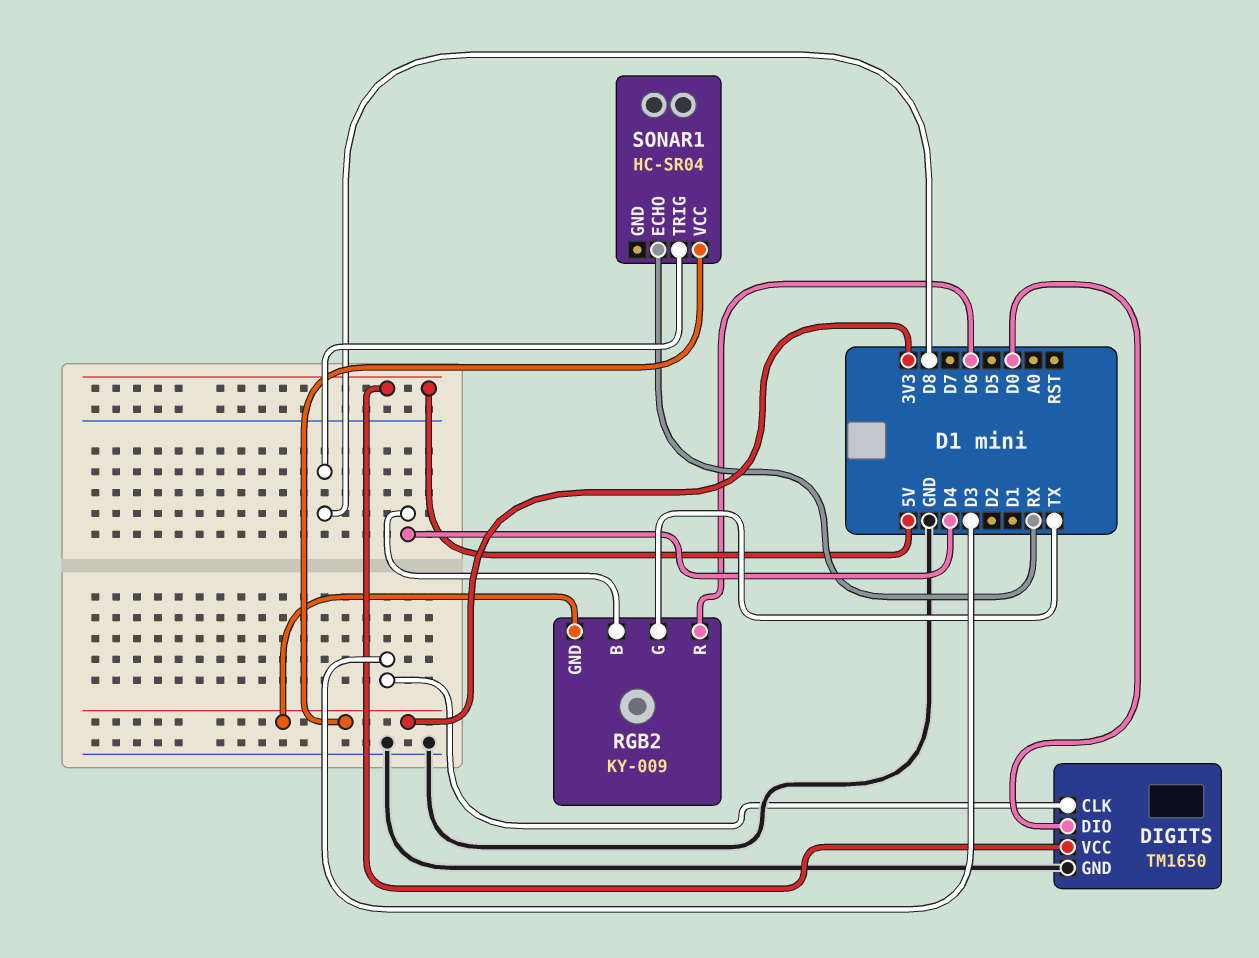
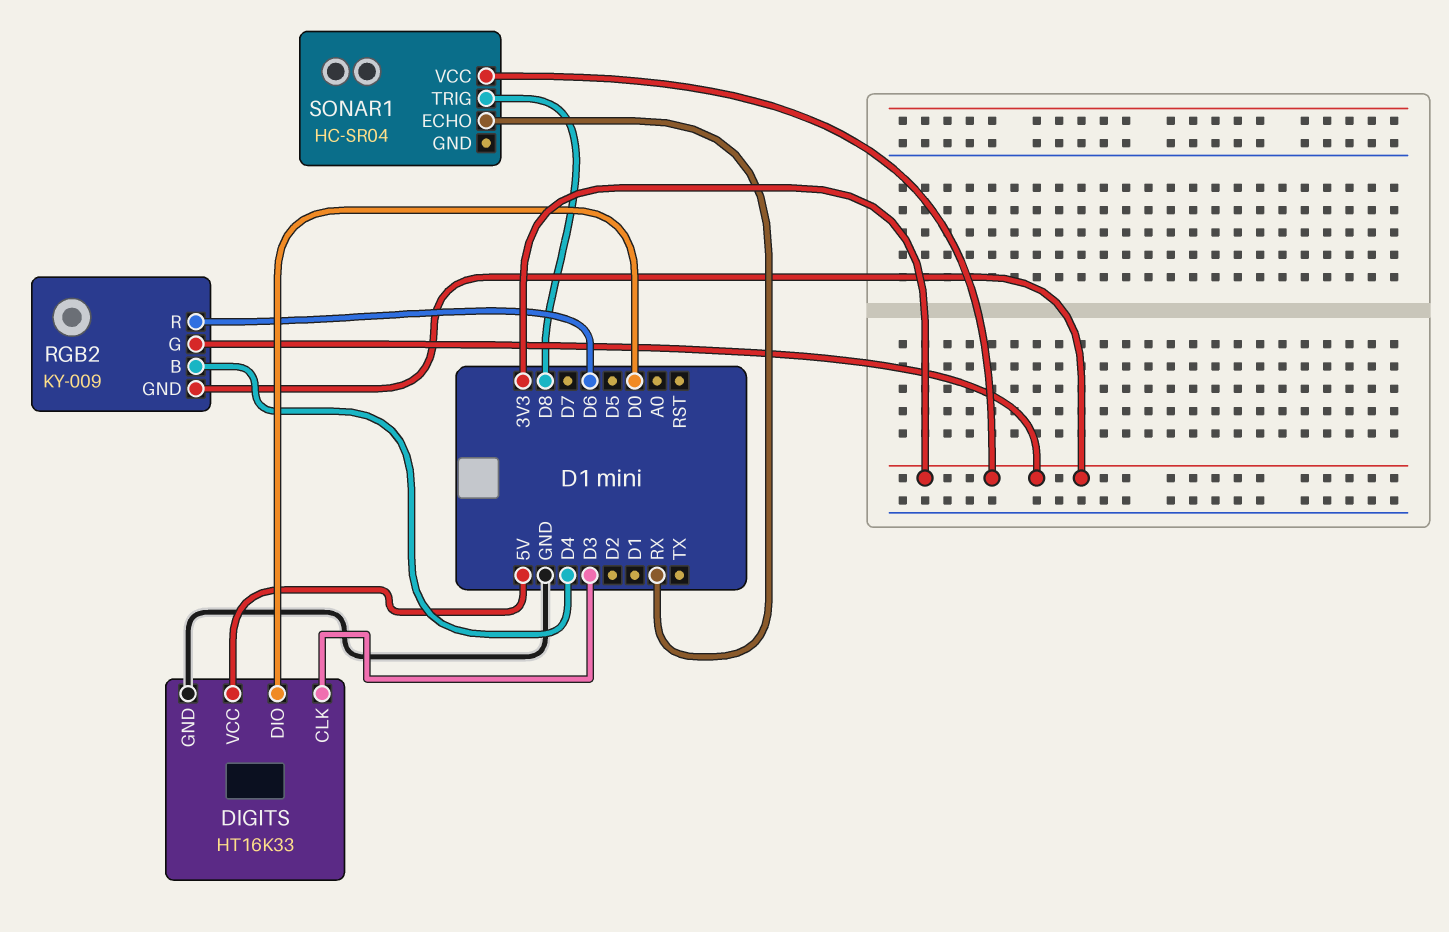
DIGITS: TM1650 -> HT16K33
RGB2 pin G: TX -> 3V3

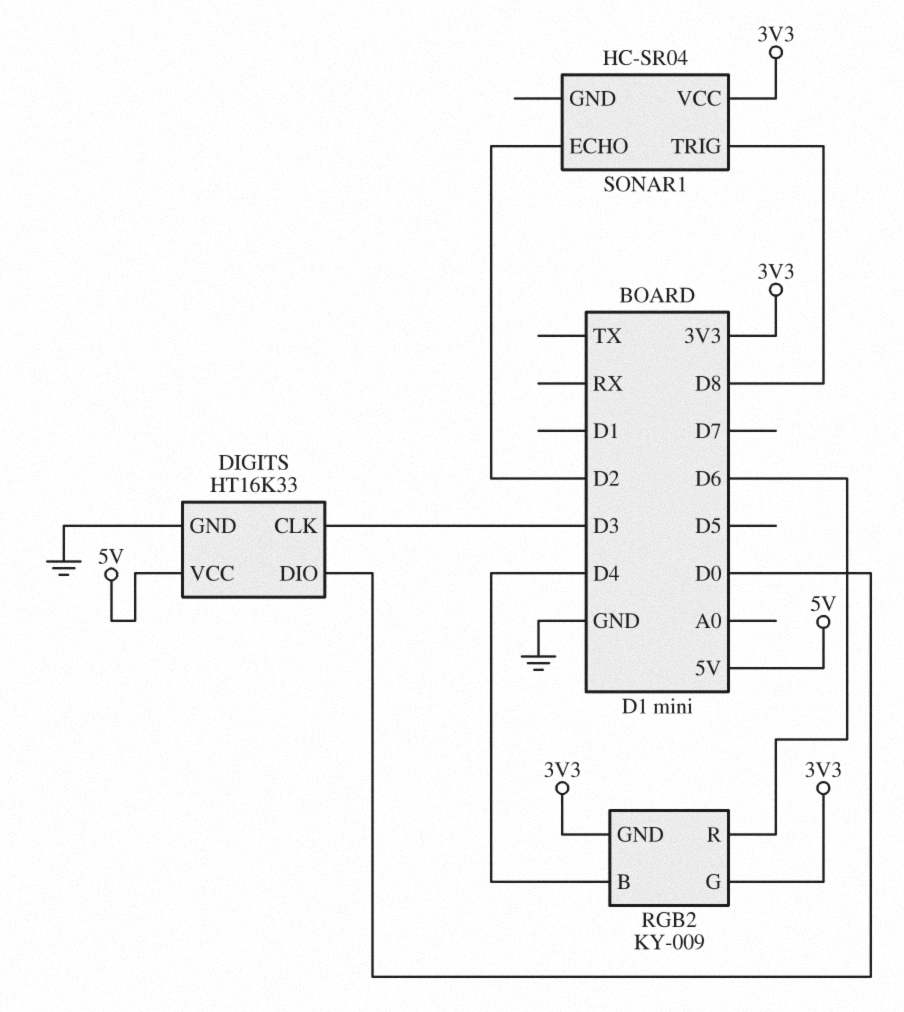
SONAR1 pin ECHO: RX -> D2

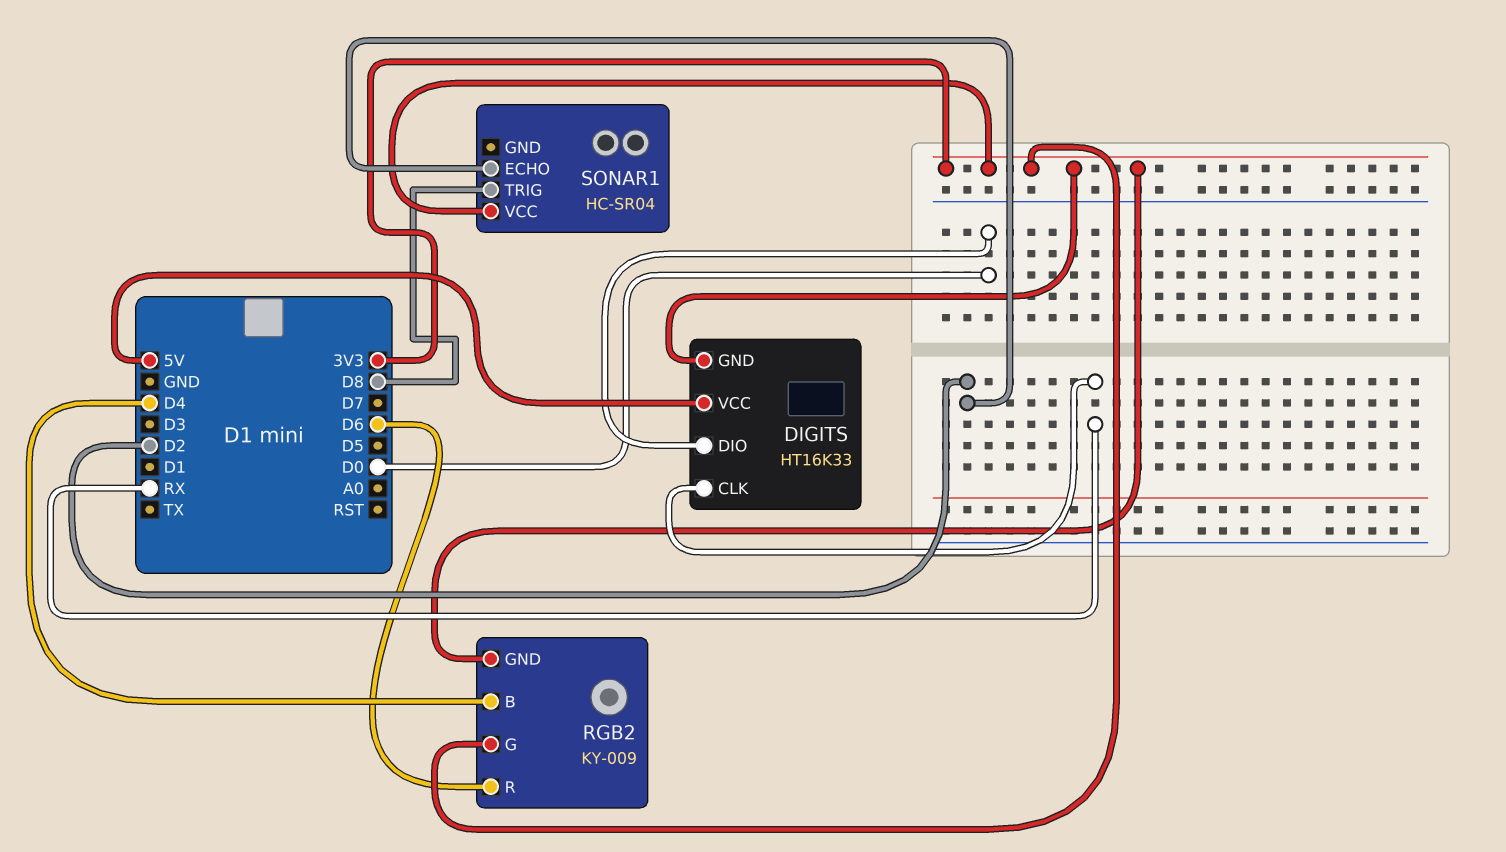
DIGITS pin CLK: D3 -> RX
DIGITS pin GND: GND -> 3V3

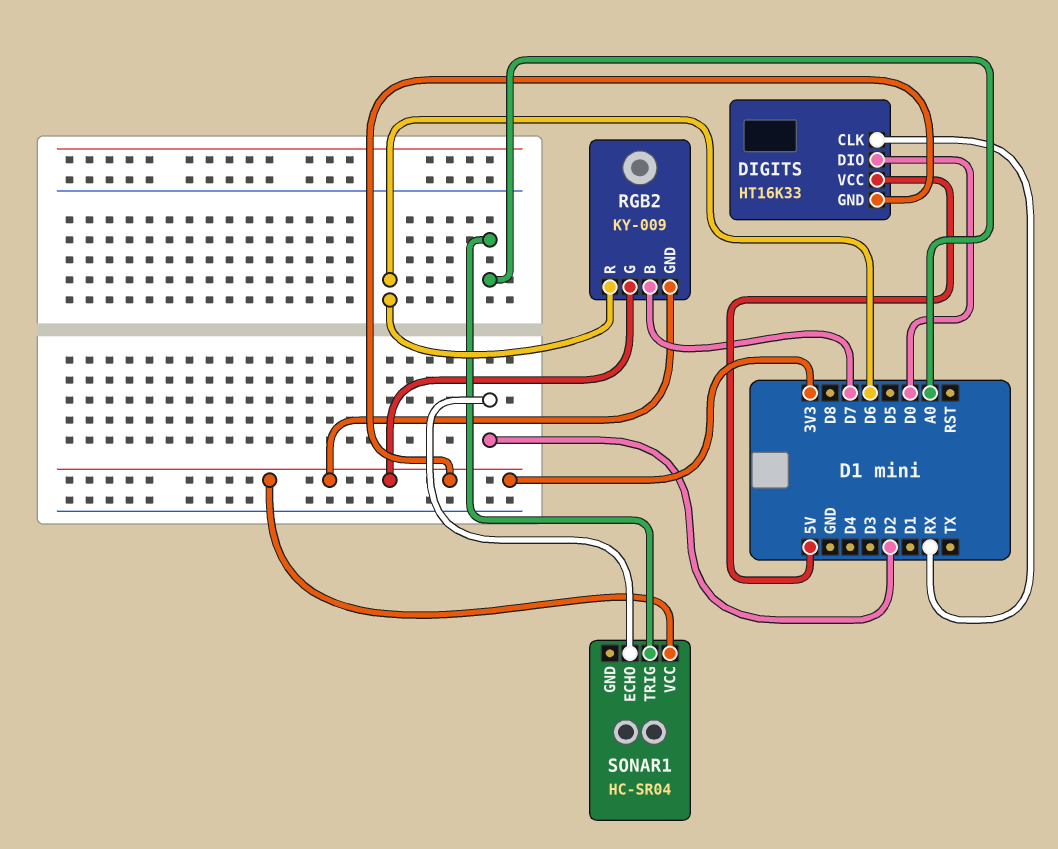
RGB2 pin B: D4 -> D7
SONAR1 pin TRIG: D8 -> A0

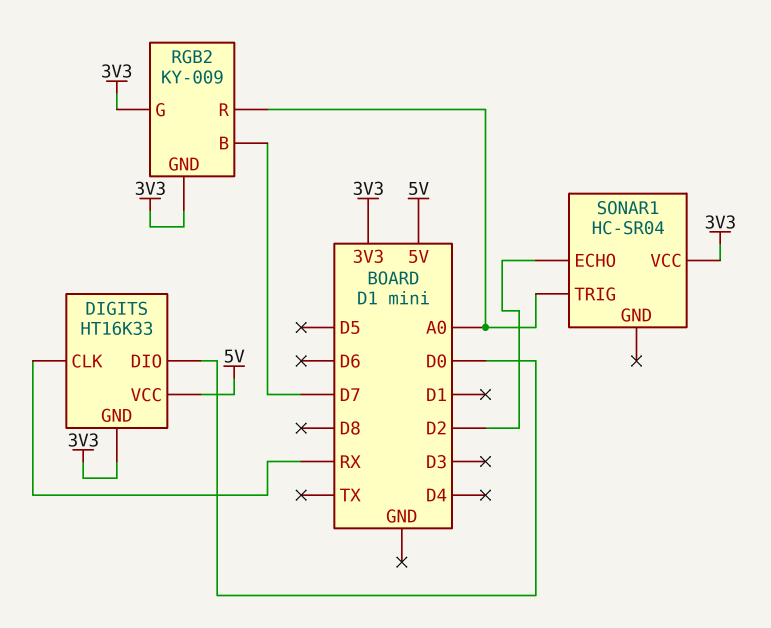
RGB2 pin R: D6 -> A0

